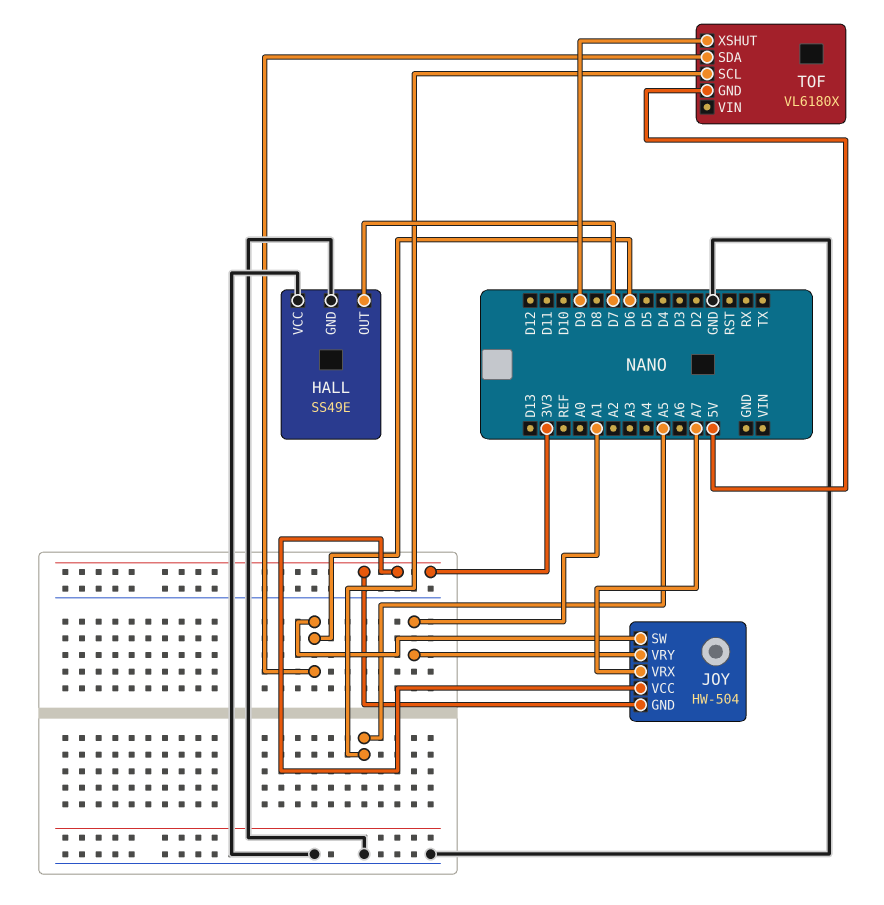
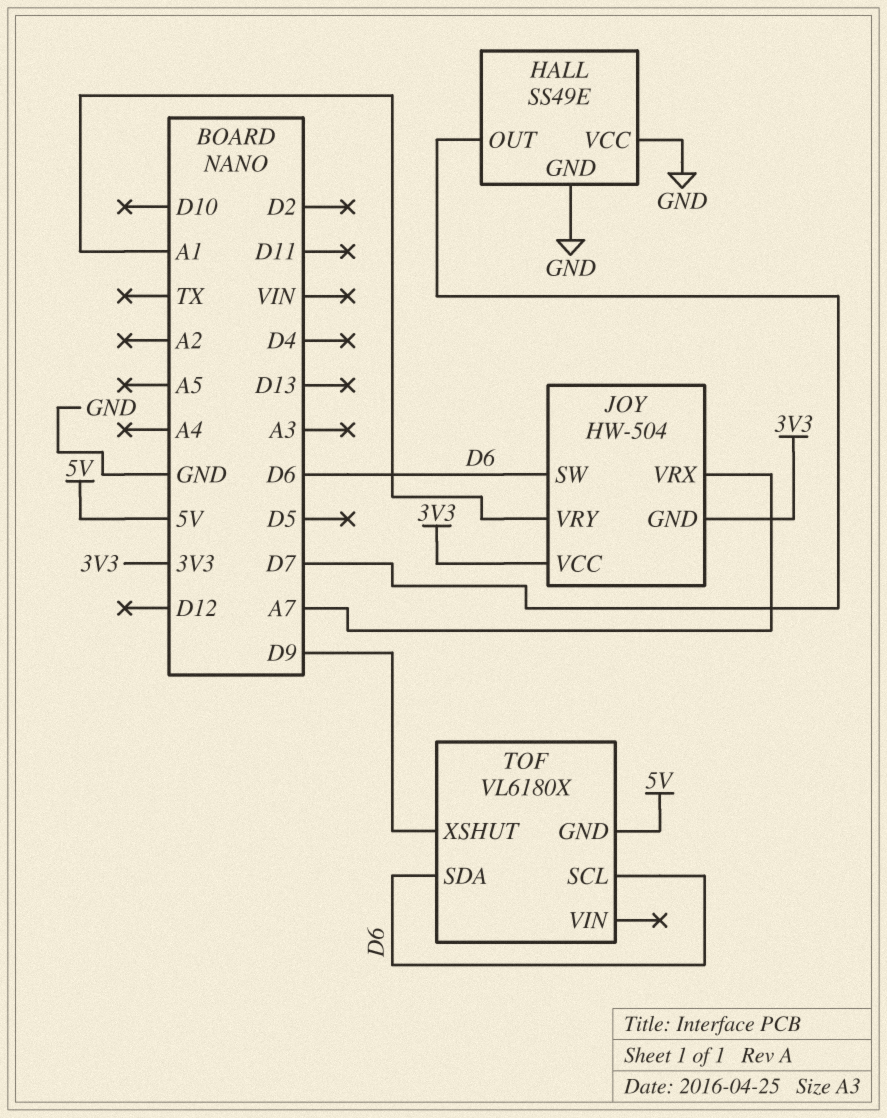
TOF pin SCL: A5 -> D6

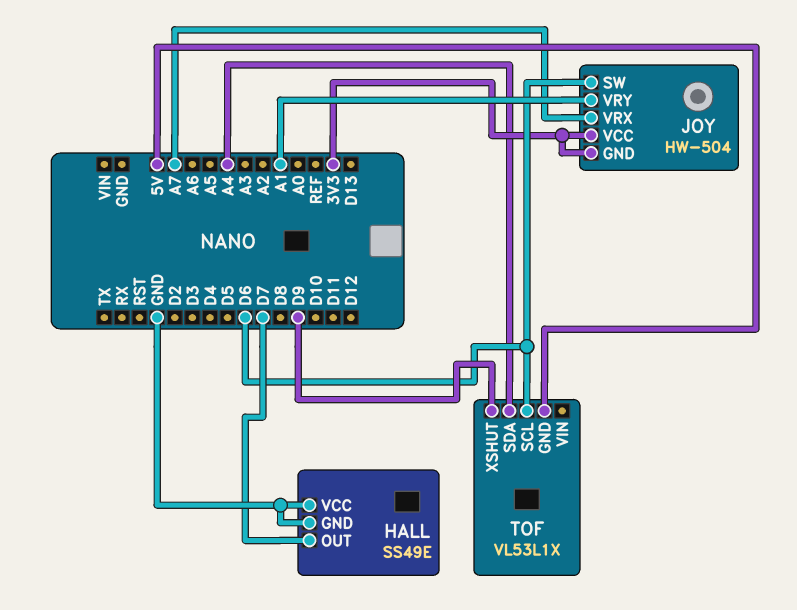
TOF: VL6180X -> VL53L1X
TOF pin SDA: D6 -> A4

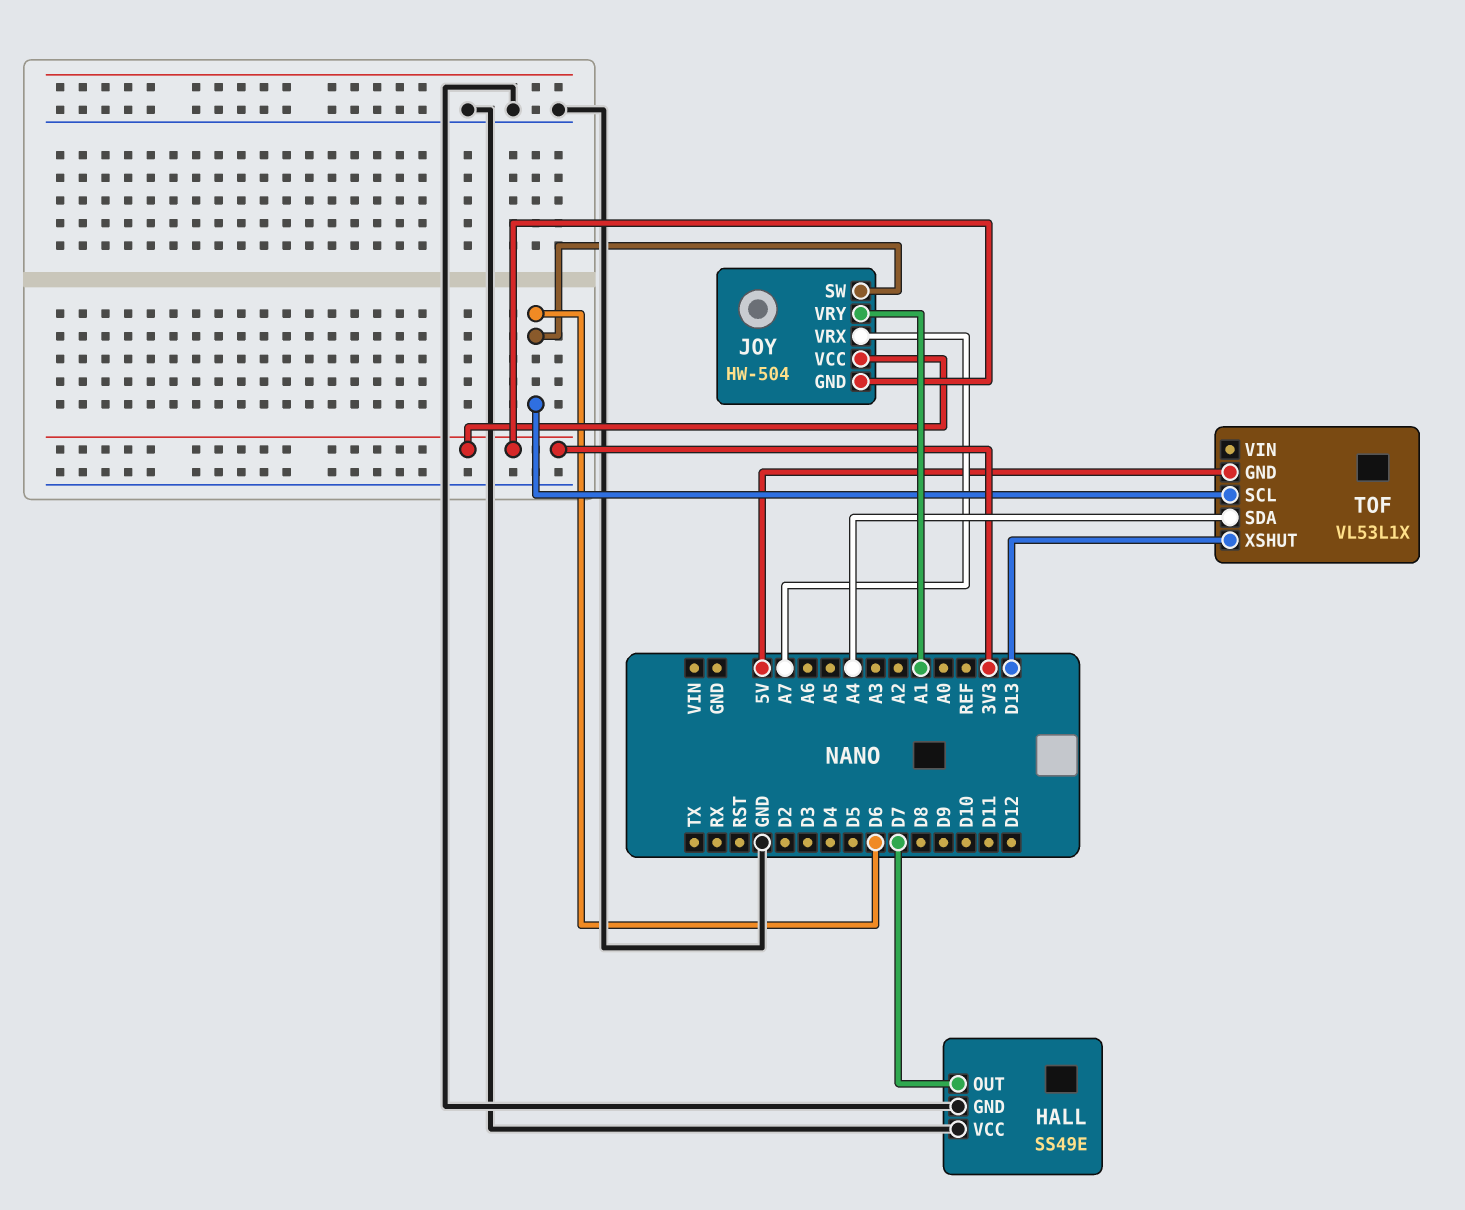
TOF pin XSHUT: D9 -> D13

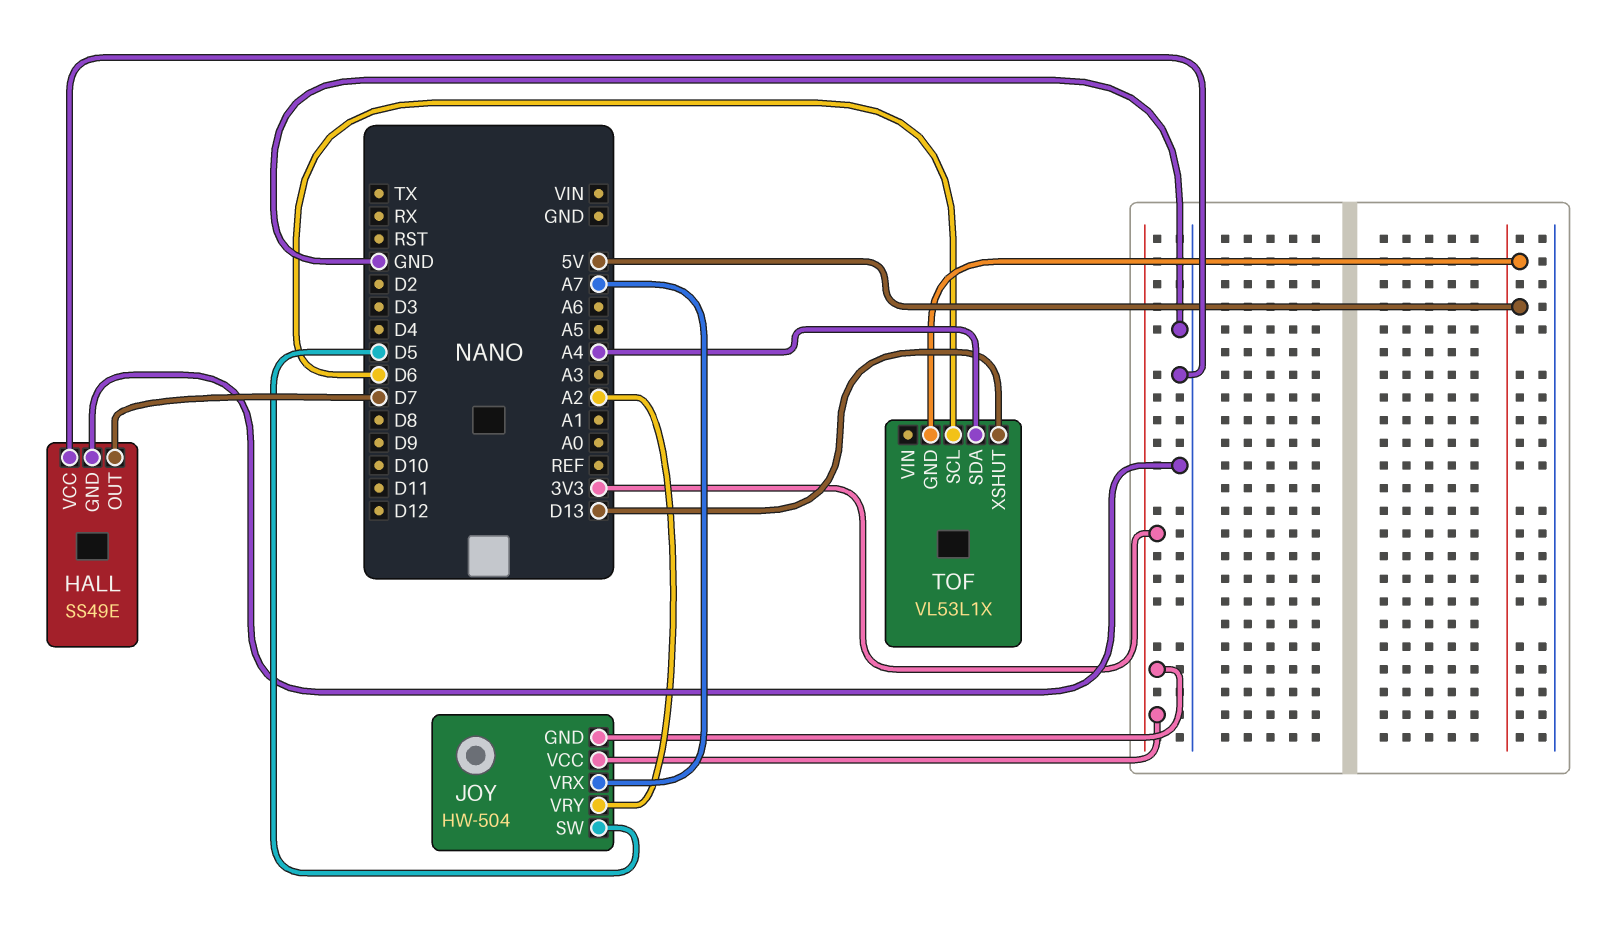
JOY pin SW: D6 -> D5
JOY pin VRY: A1 -> A2

